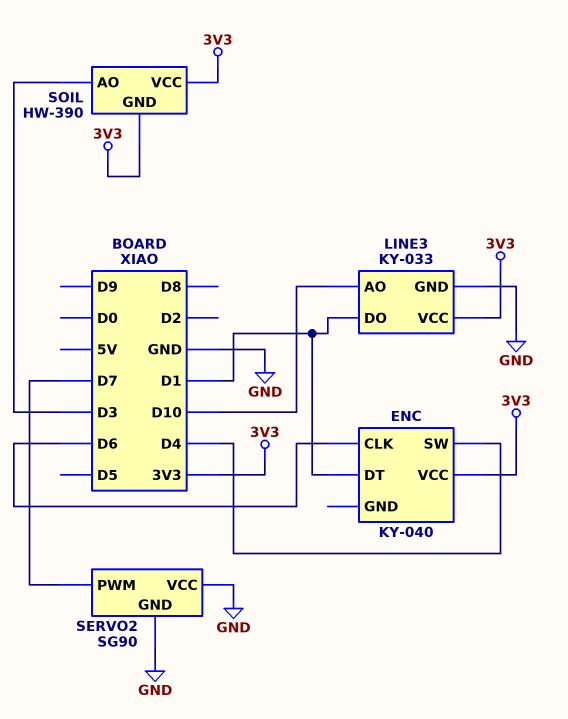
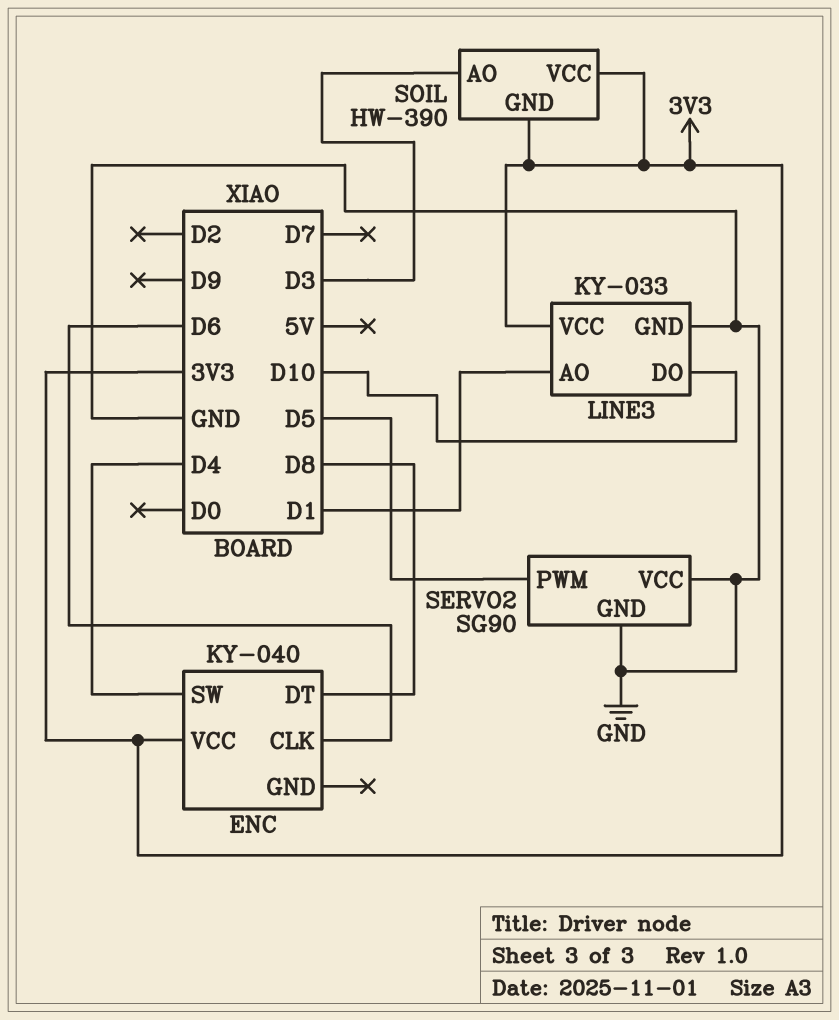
ENC pin DT: D1 -> D8
LINE3 pin AO: D10 -> D1
LINE3 pin DO: D1 -> D10
SERVO2 pin PWM: D7 -> D5

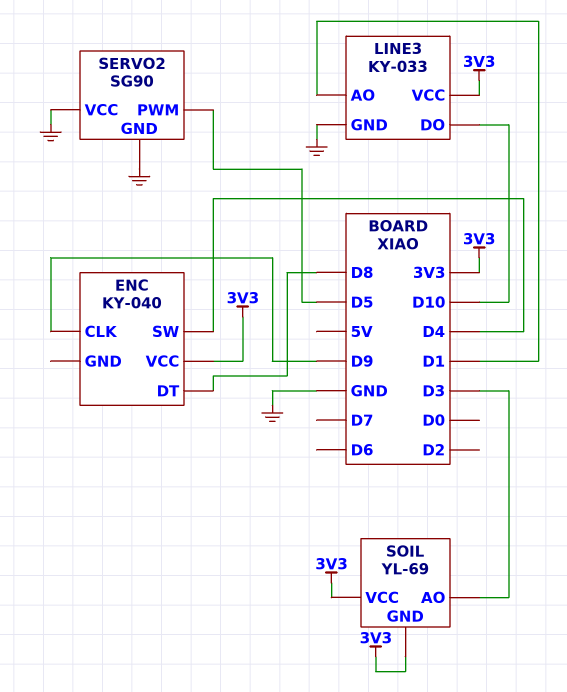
ENC pin CLK: D6 -> D9
SOIL: HW-390 -> YL-69

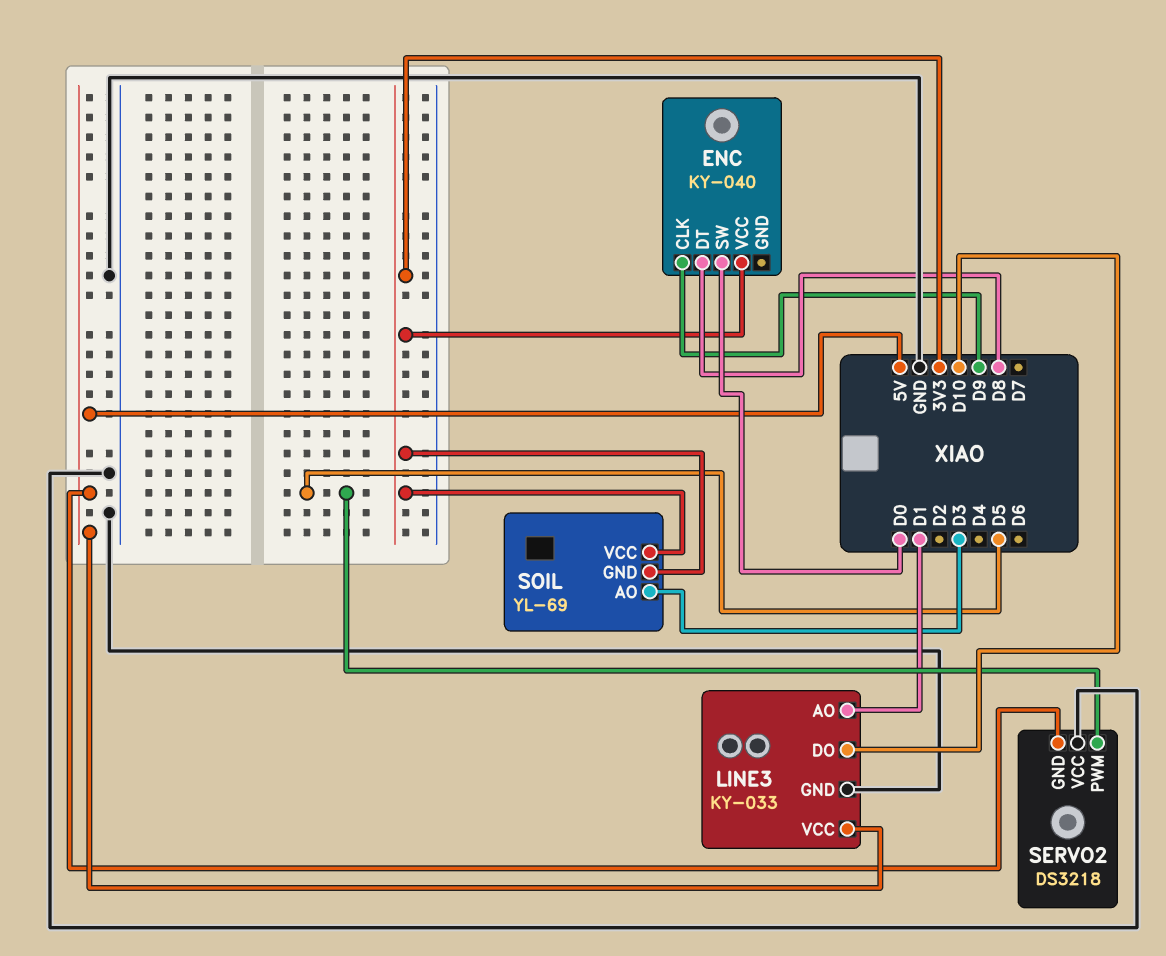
ENC pin SW: D4 -> D0
LINE3 pin VCC: 3V3 -> 5V
SERVO2: SG90 -> DS3218
SERVO2 pin GND: GND -> 5V

